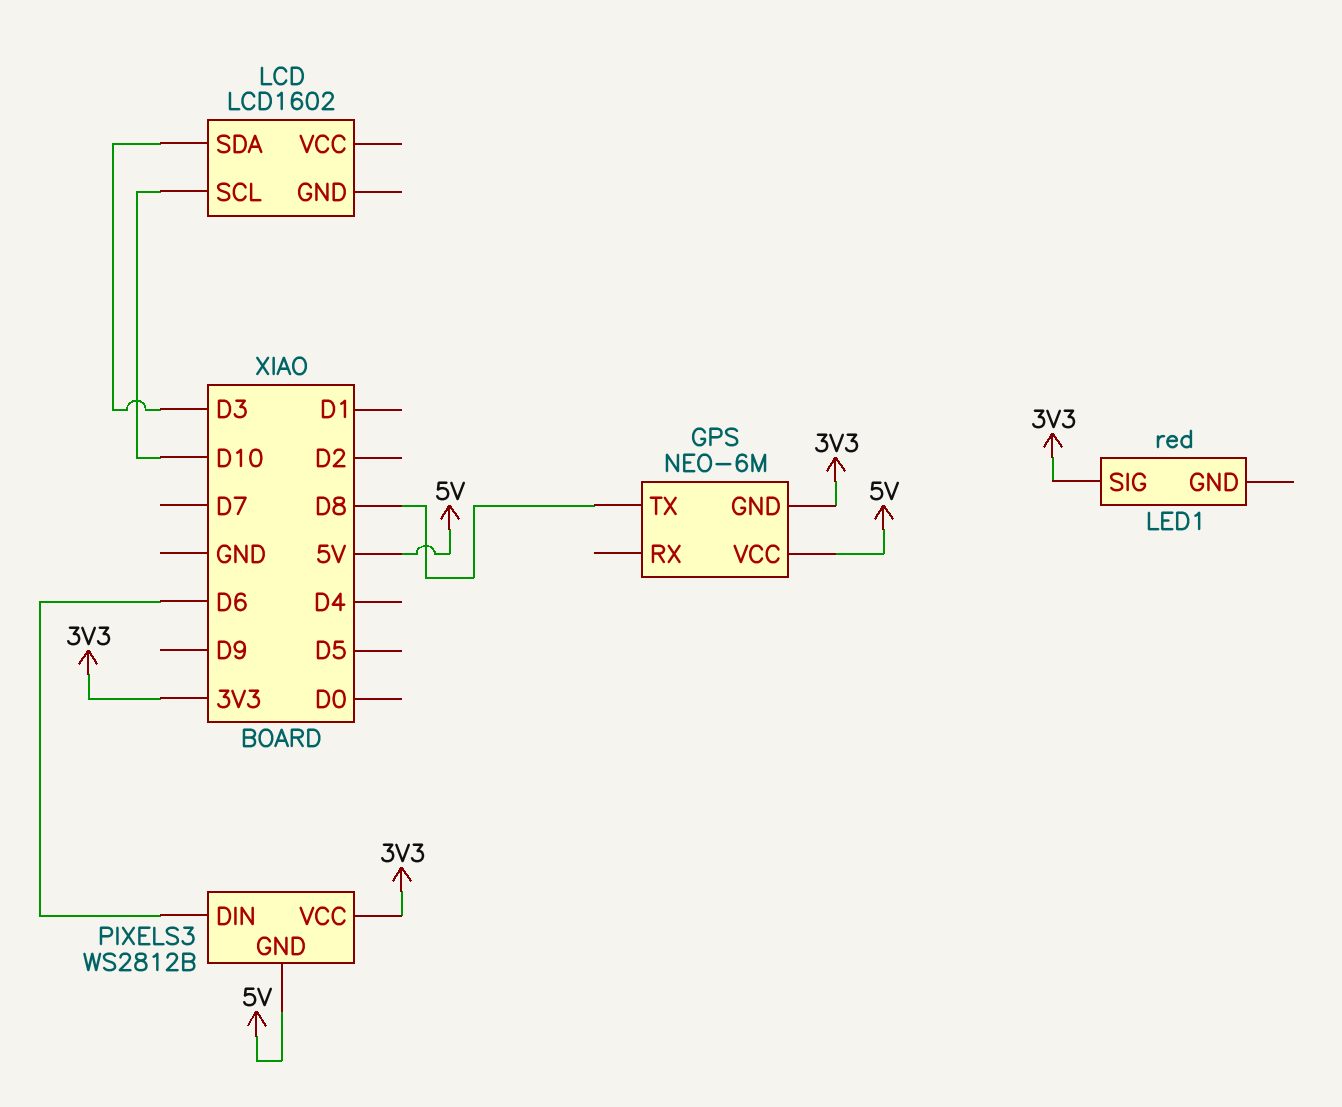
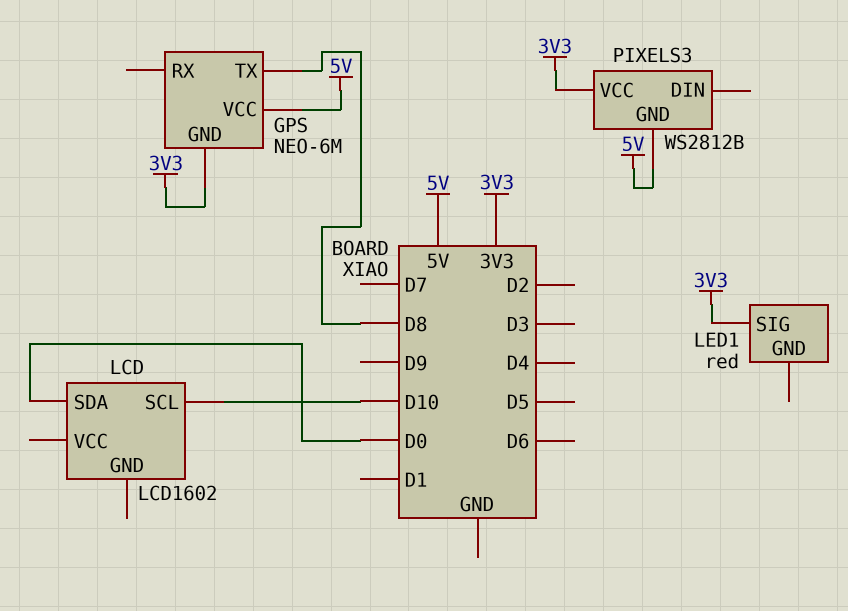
LCD pin SDA: D3 -> D0
PIXELS3 pin DIN: D6 -> none

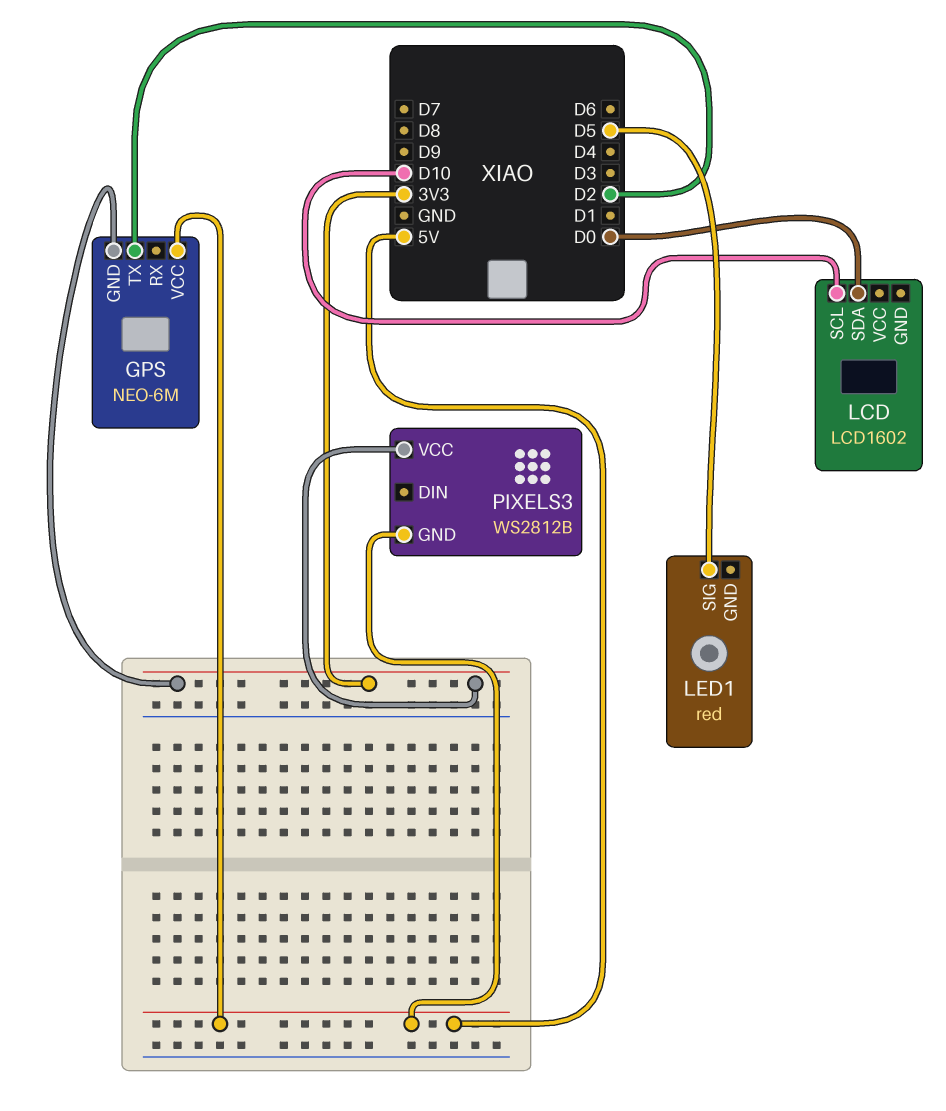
GPS pin TX: D8 -> D2
LED1 pin SIG: 3V3 -> D5

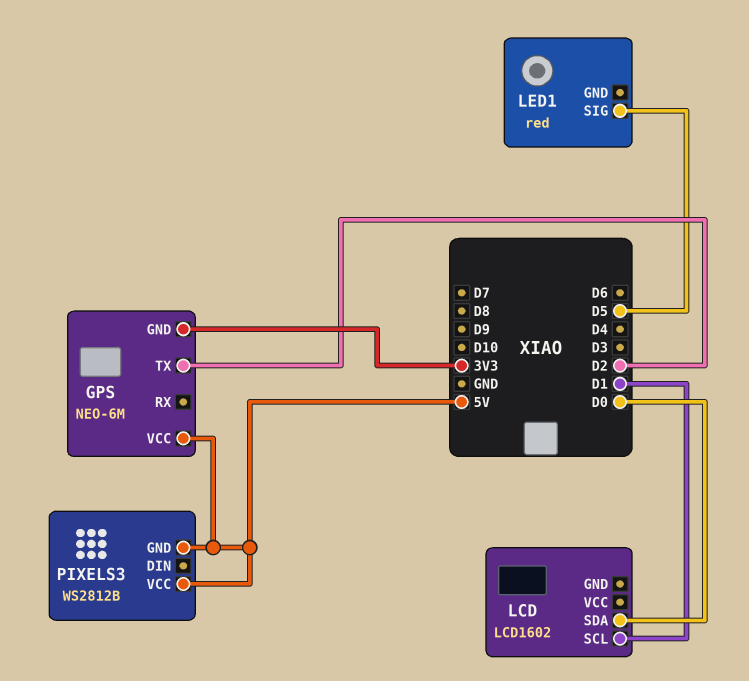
LCD pin SCL: D10 -> D1
PIXELS3 pin VCC: 3V3 -> 5V

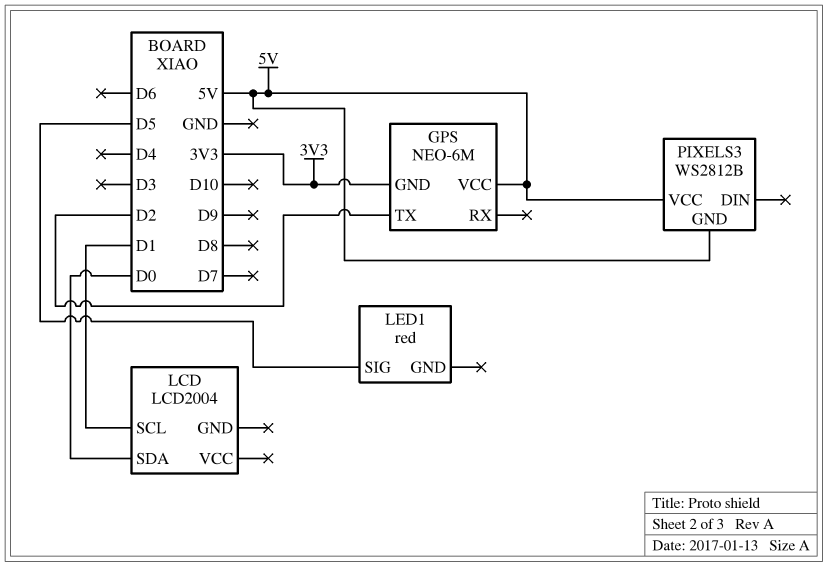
LCD: LCD1602 -> LCD2004

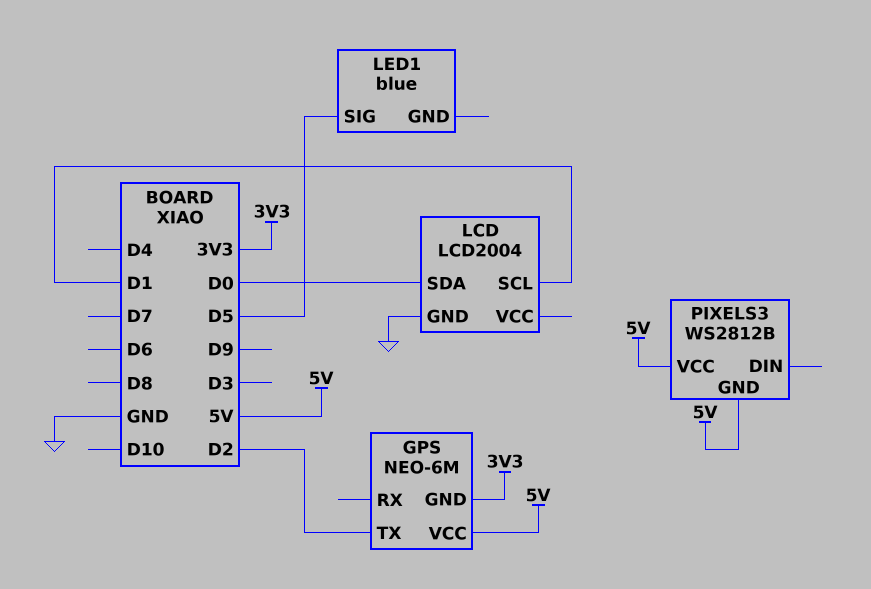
LCD pin GND: none -> GND
LED1: red -> blue

